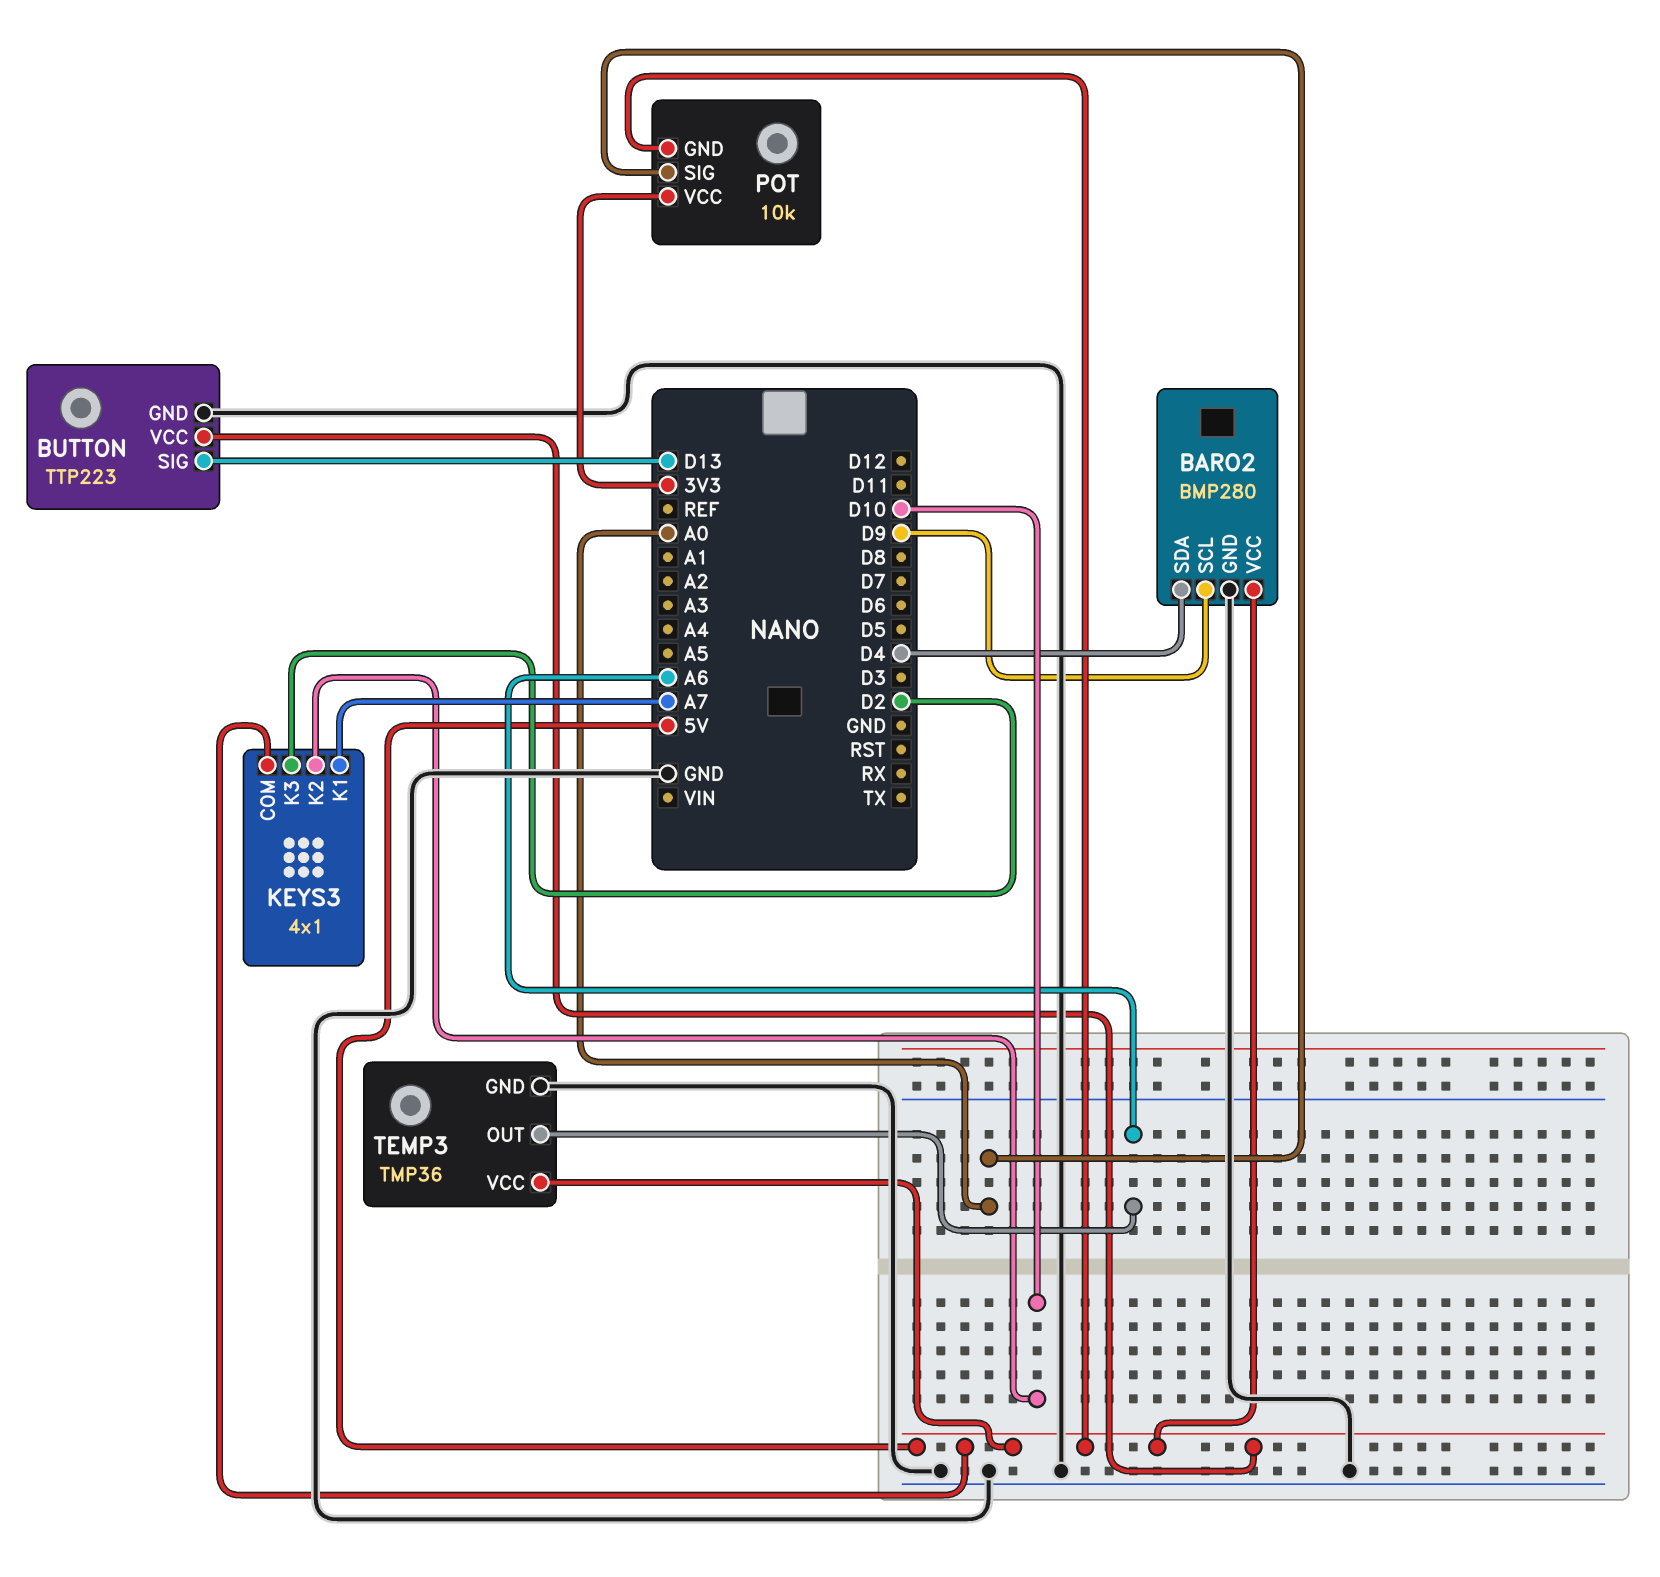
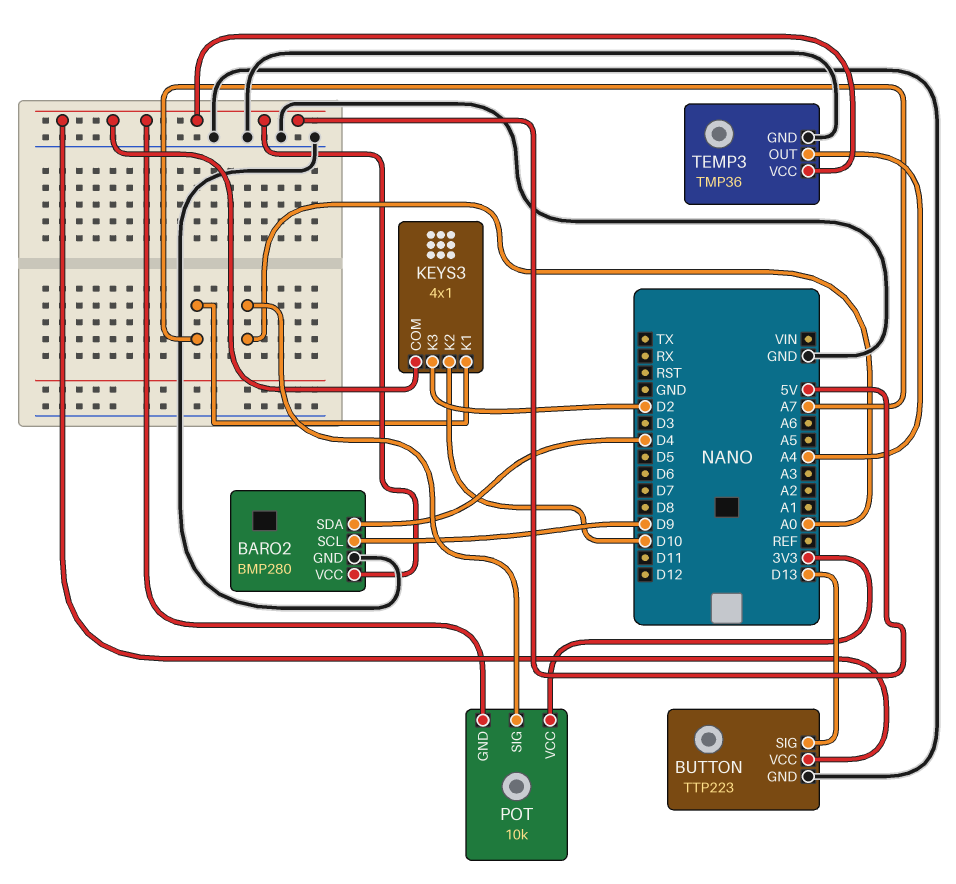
TEMP3 pin OUT: A6 -> A4

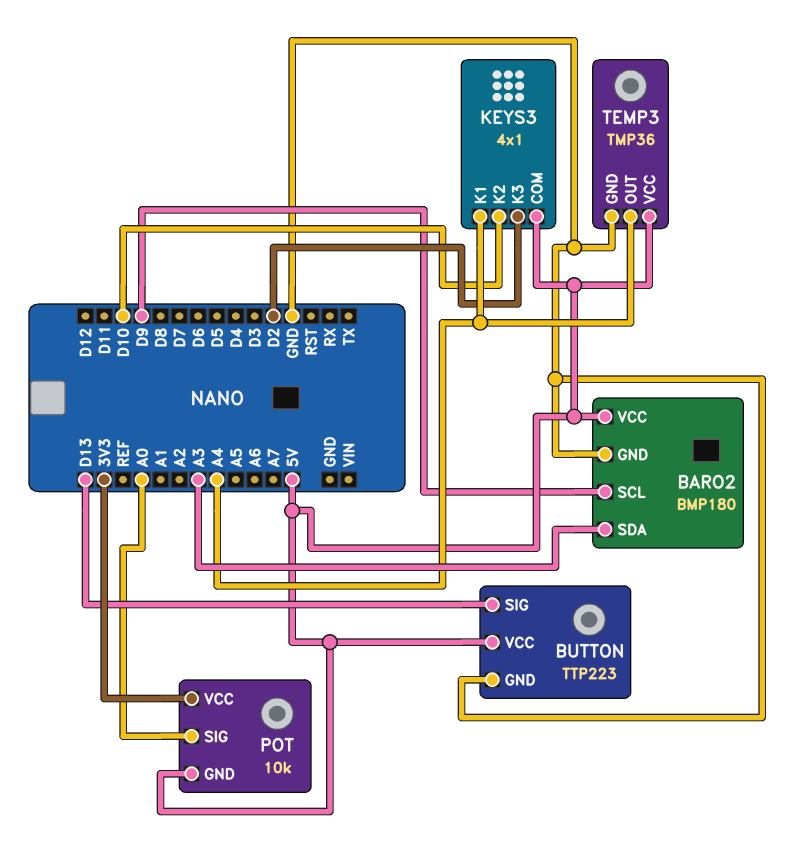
BARO2: BMP280 -> BMP180
BARO2 pin SDA: D4 -> A3
KEYS3 pin K1: A7 -> A4

